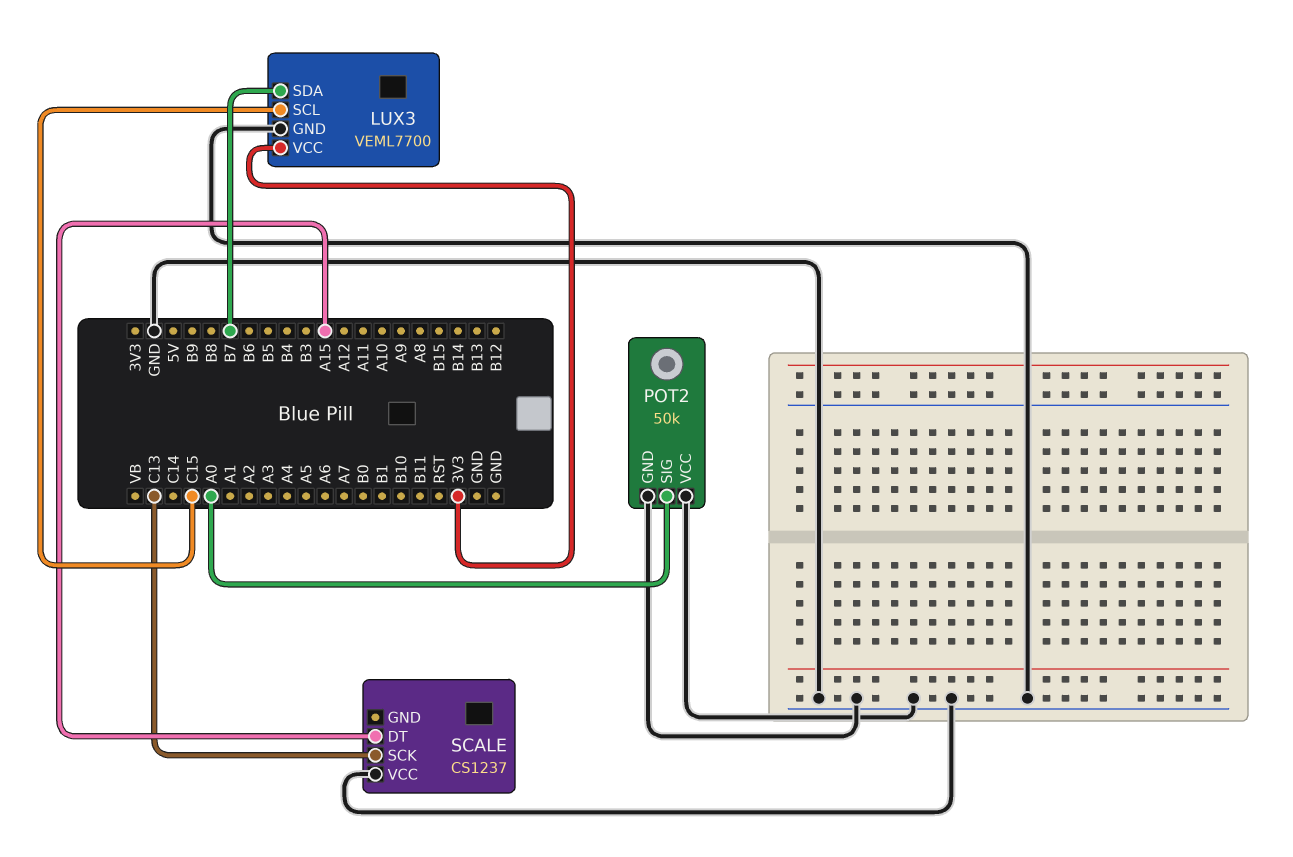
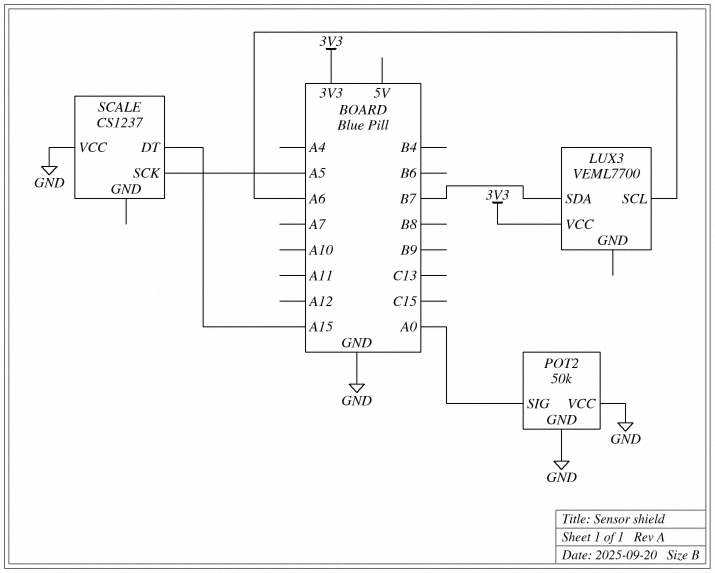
LUX3 pin GND: GND -> none
LUX3 pin SCL: C15 -> A6
SCALE pin SCK: C13 -> A5

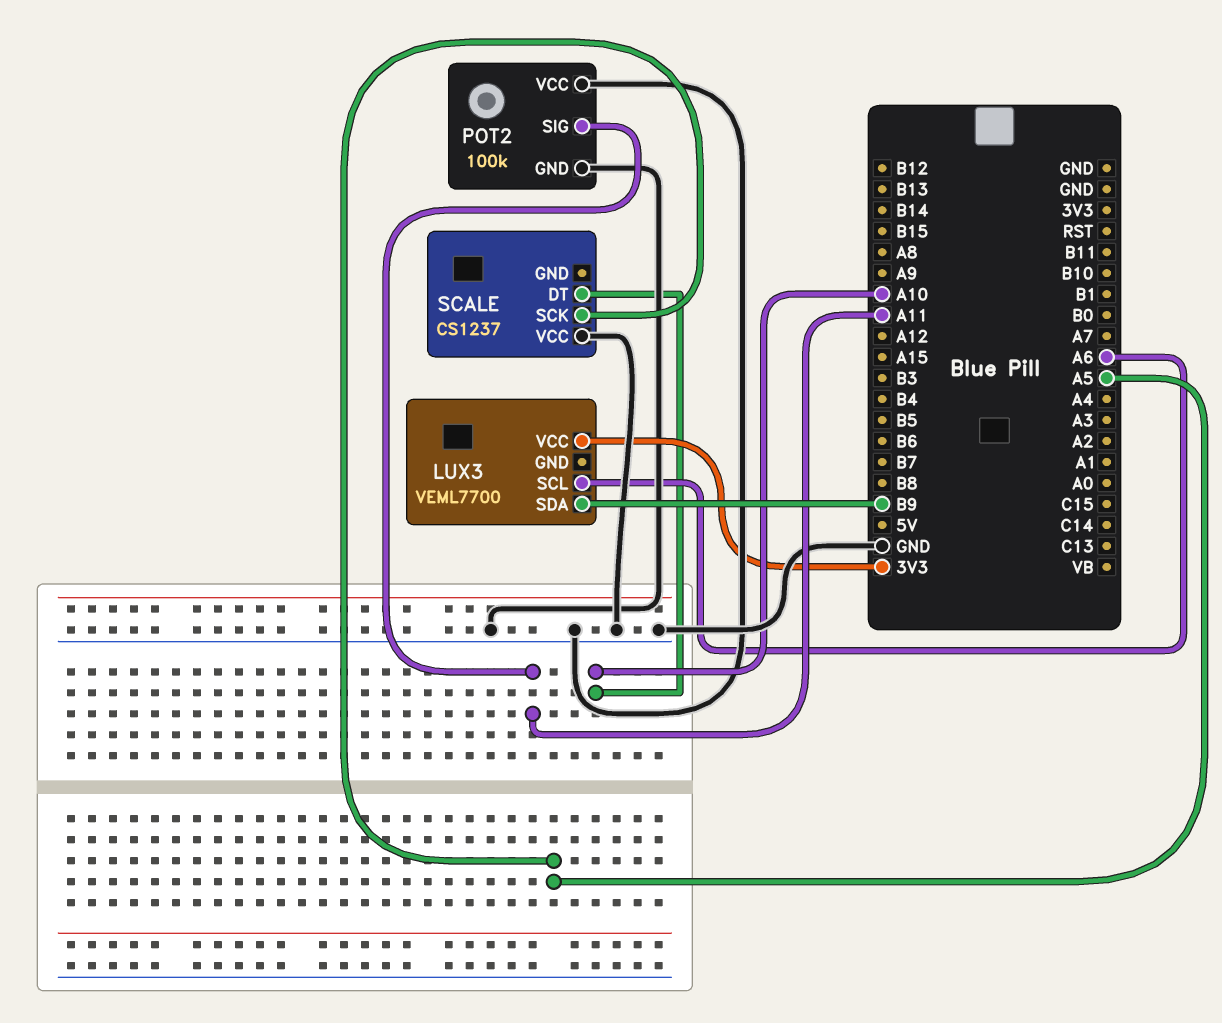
LUX3 pin SDA: B7 -> B9
POT2: 50k -> 100k
POT2 pin SIG: A0 -> A11
SCALE pin DT: A15 -> A10

